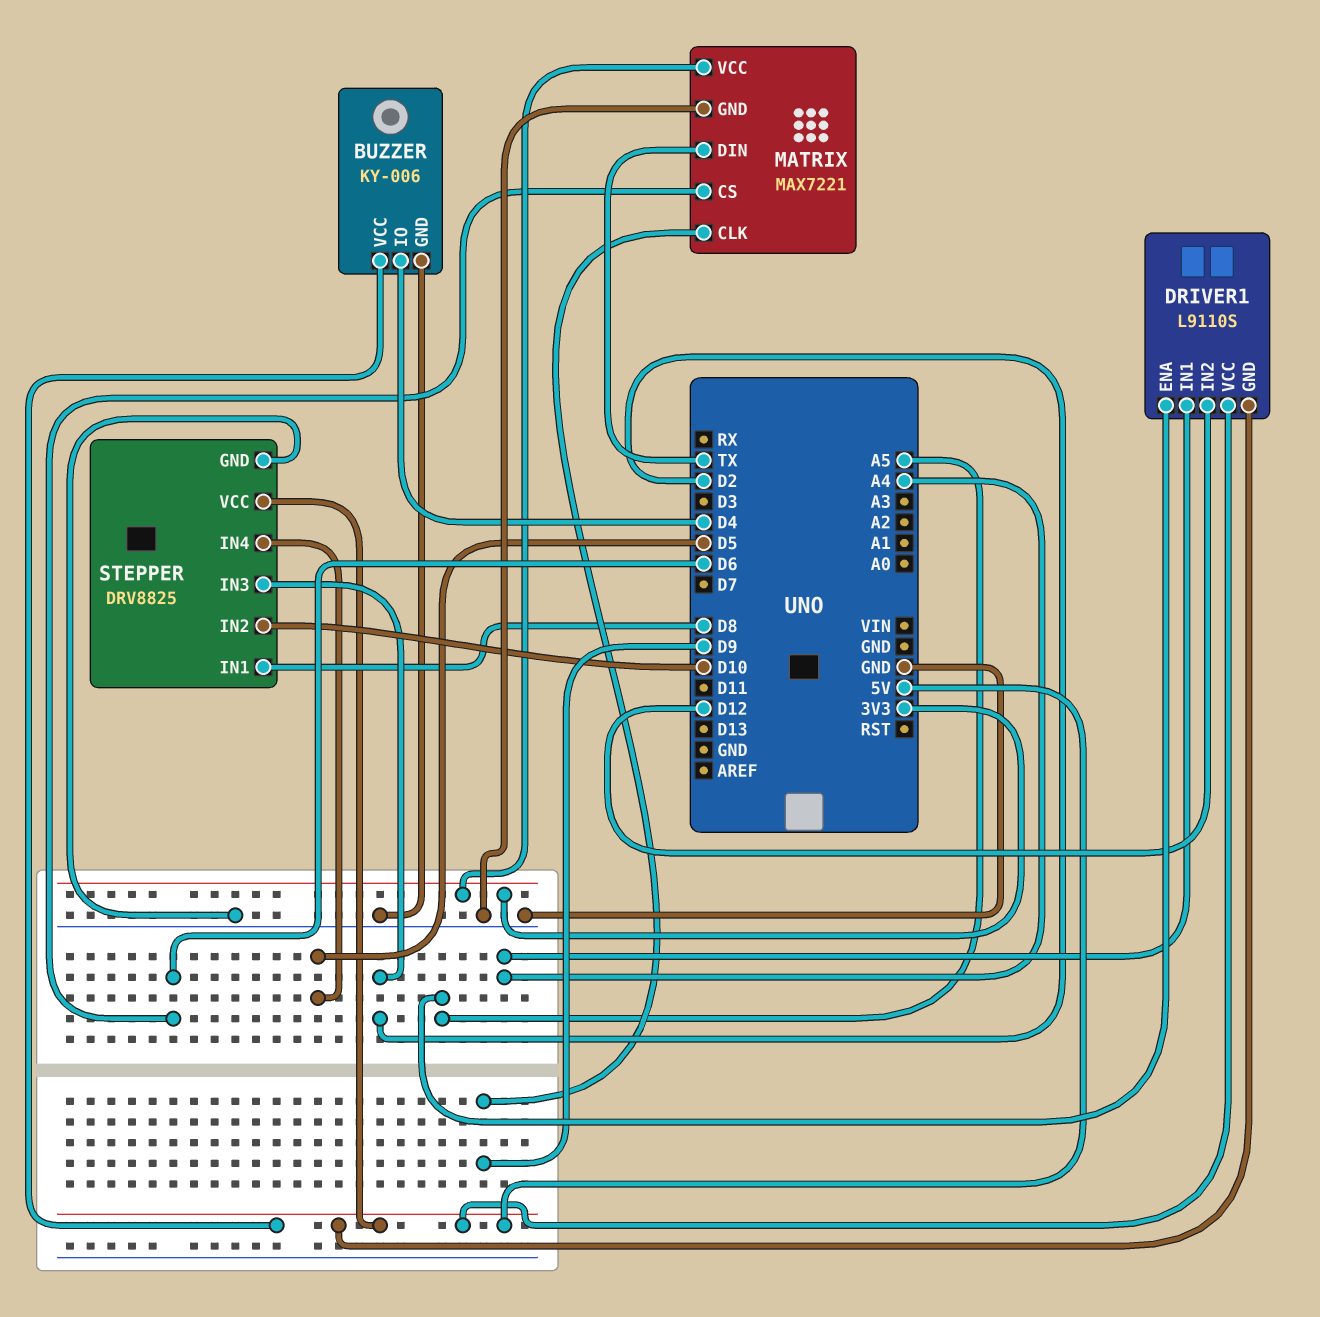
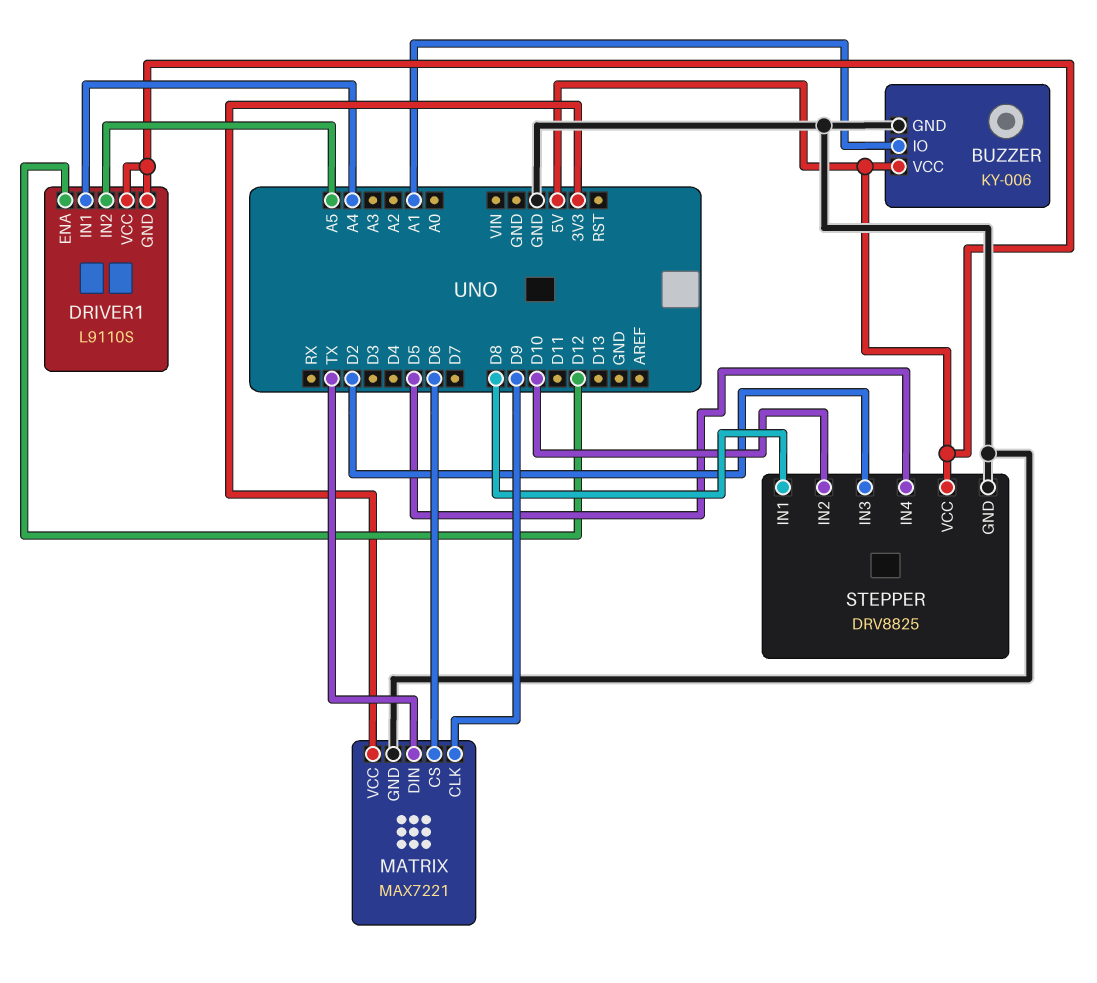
BUZZER pin IO: D4 -> A1
DRIVER1 pin ENA: A5 -> D12
DRIVER1 pin IN2: D12 -> A5

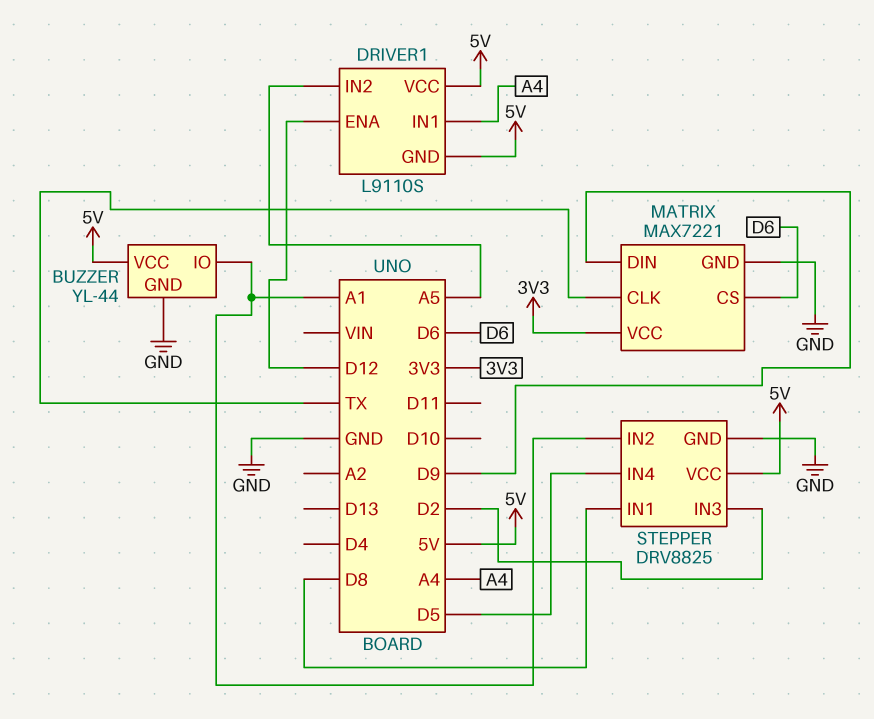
BUZZER: KY-006 -> YL-44
MATRIX pin CLK: D9 -> TX
MATRIX pin DIN: TX -> D9
STEPPER pin IN2: D10 -> A1

